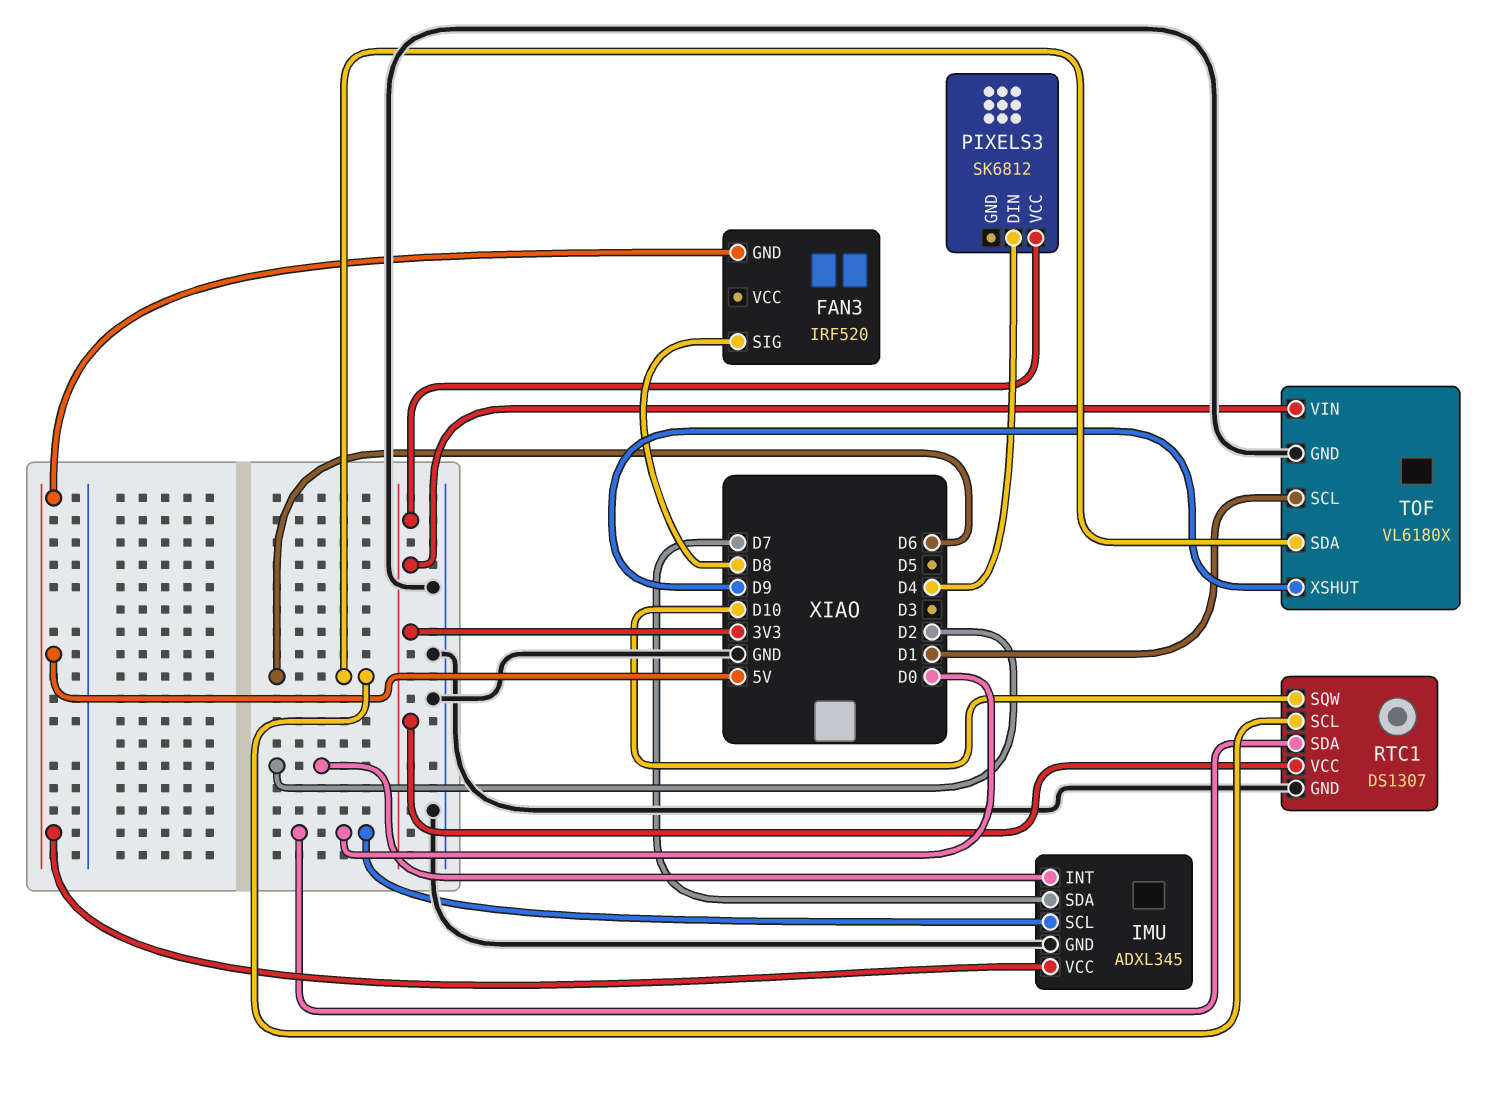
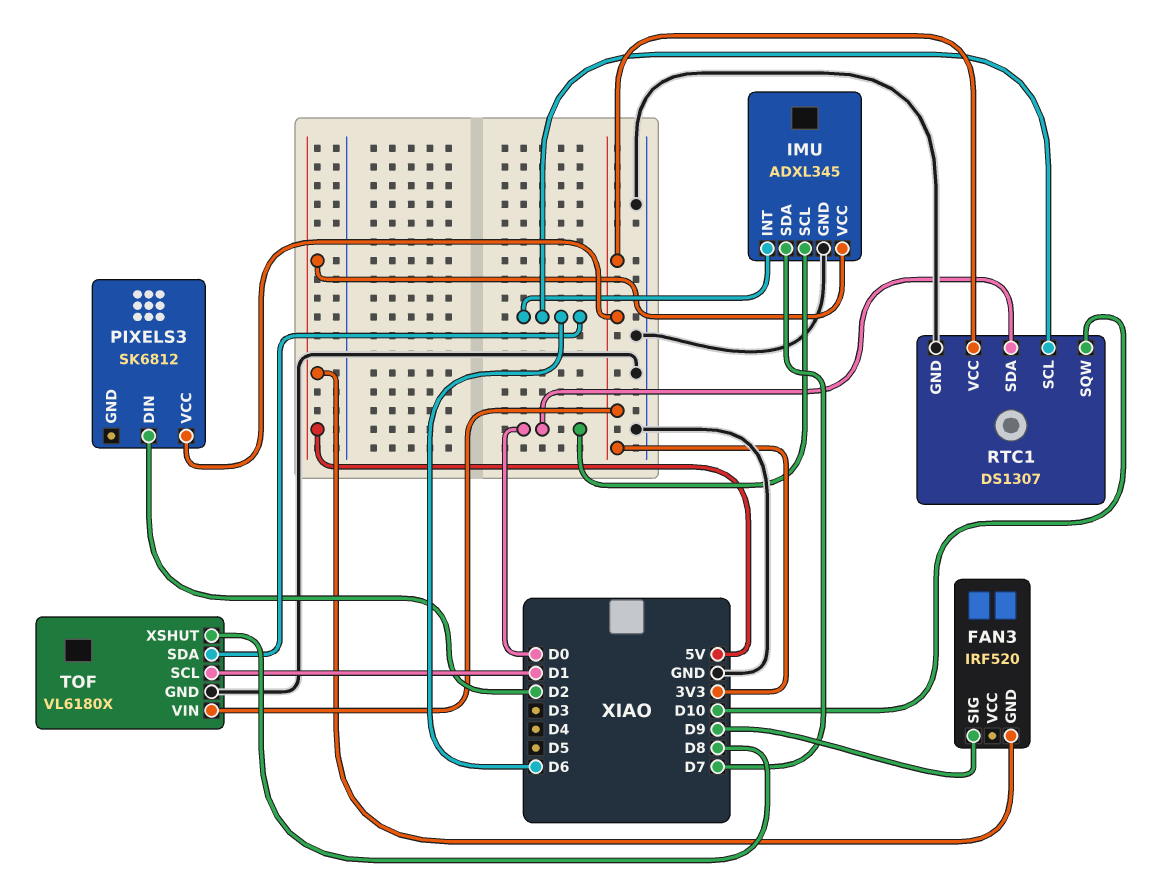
FAN3 pin SIG: D8 -> D9
IMU pin INT: D2 -> D6
PIXELS3 pin DIN: D4 -> D2
TOF pin XSHUT: D9 -> D8

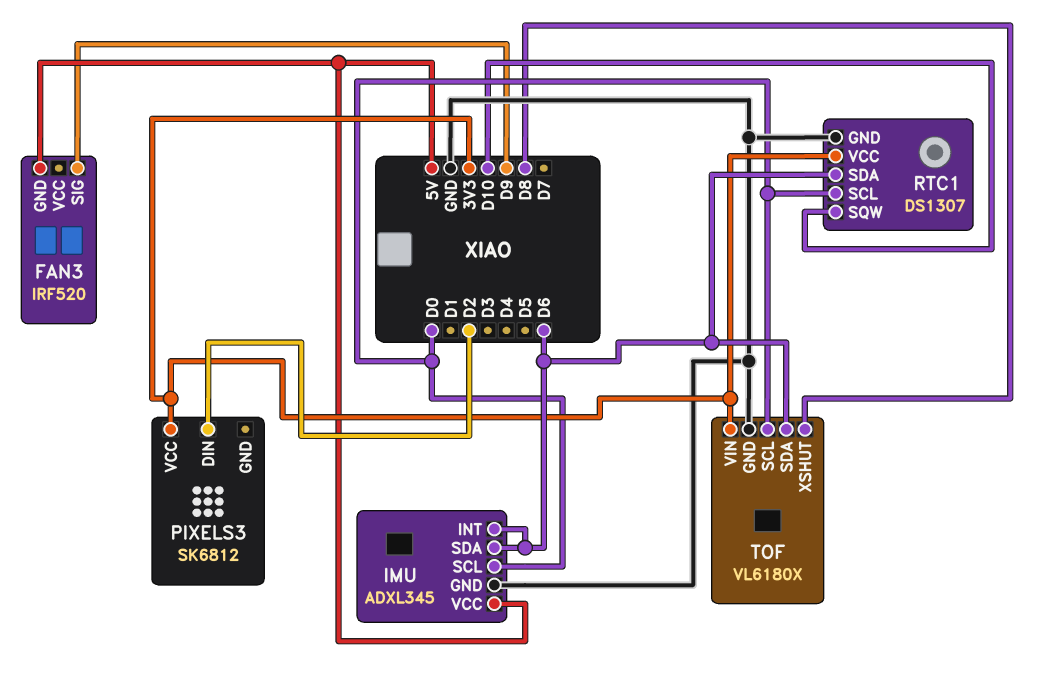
IMU pin SDA: D7 -> D6
RTC1 pin SCL: D6 -> D0
RTC1 pin SDA: D0 -> D6
TOF pin SCL: D1 -> D0

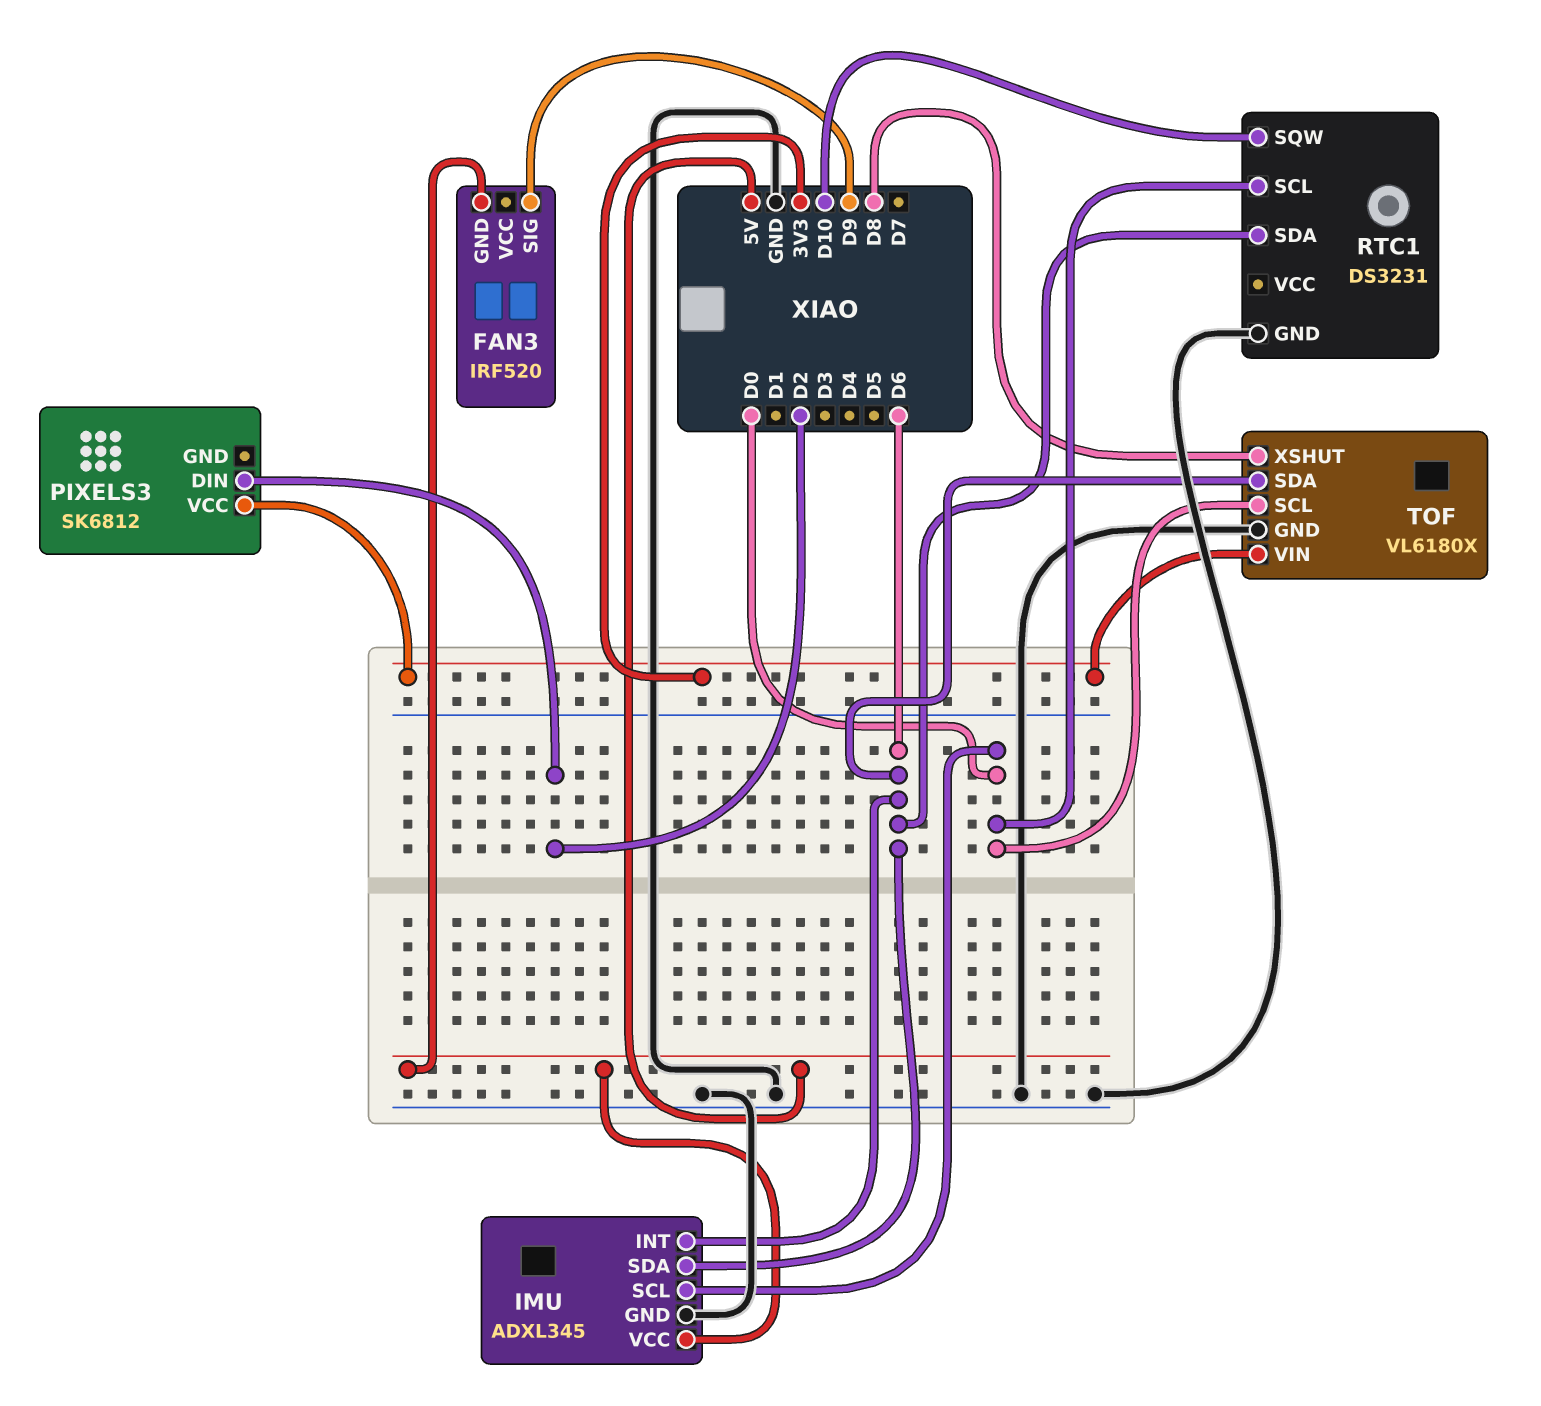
RTC1: DS1307 -> DS3231
RTC1 pin VCC: 3V3 -> none

